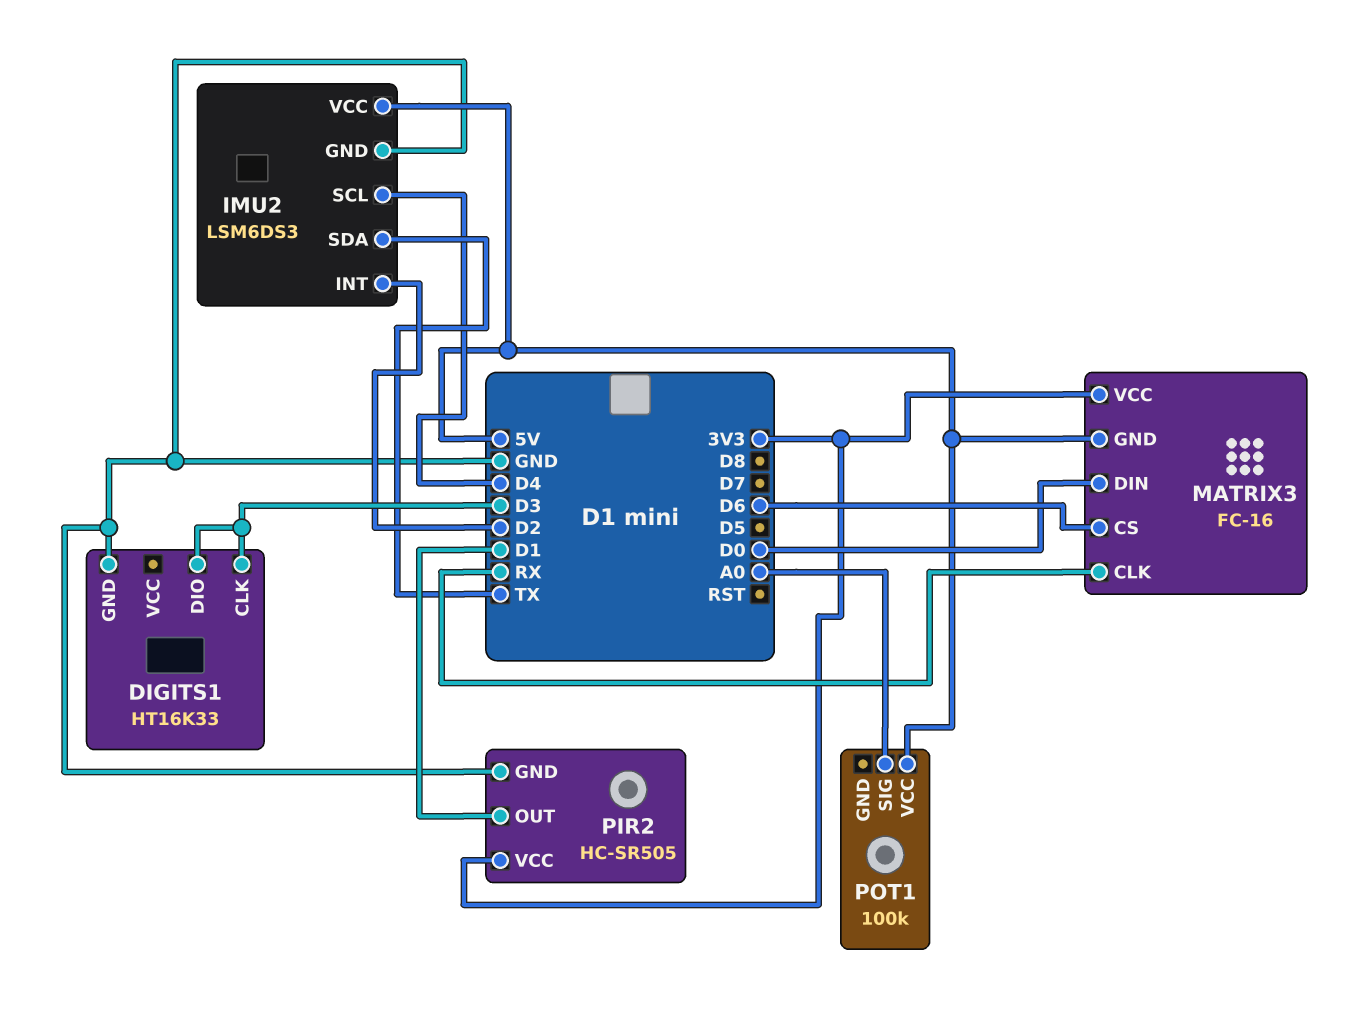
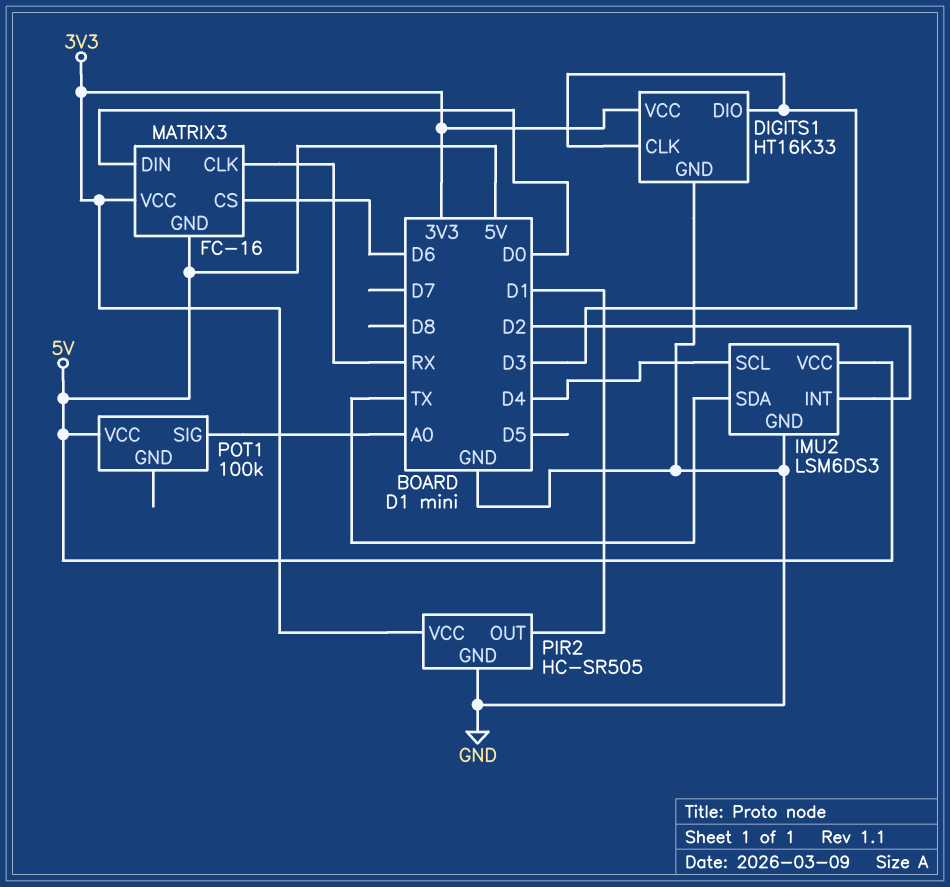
DIGITS1 pin VCC: none -> 3V3

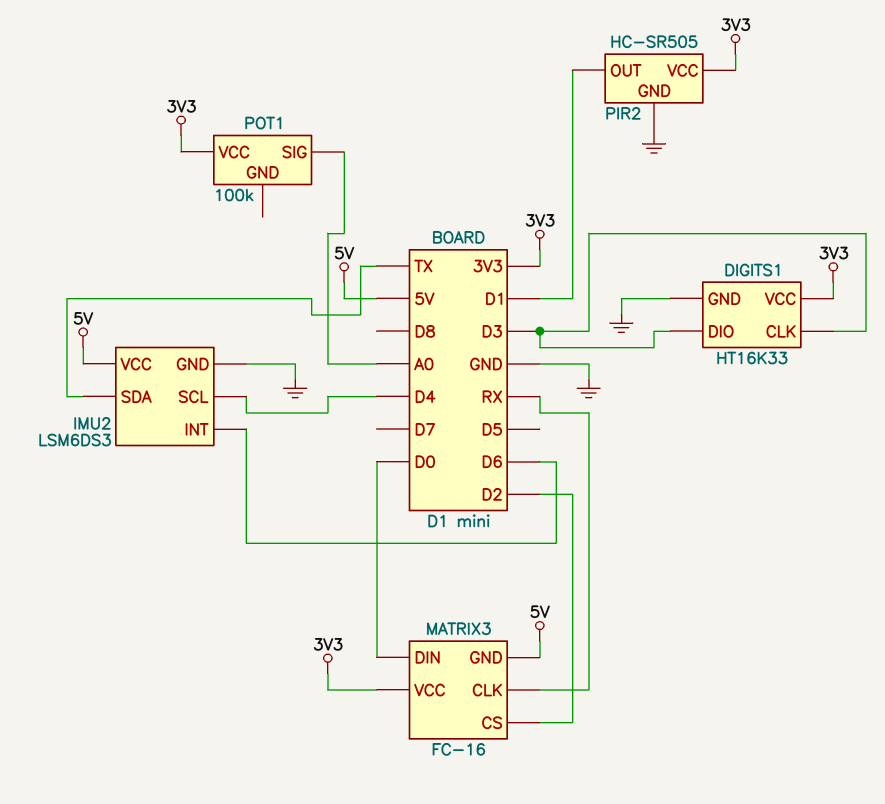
IMU2 pin INT: D2 -> D6
MATRIX3 pin CS: D6 -> D2
POT1 pin VCC: 5V -> 3V3

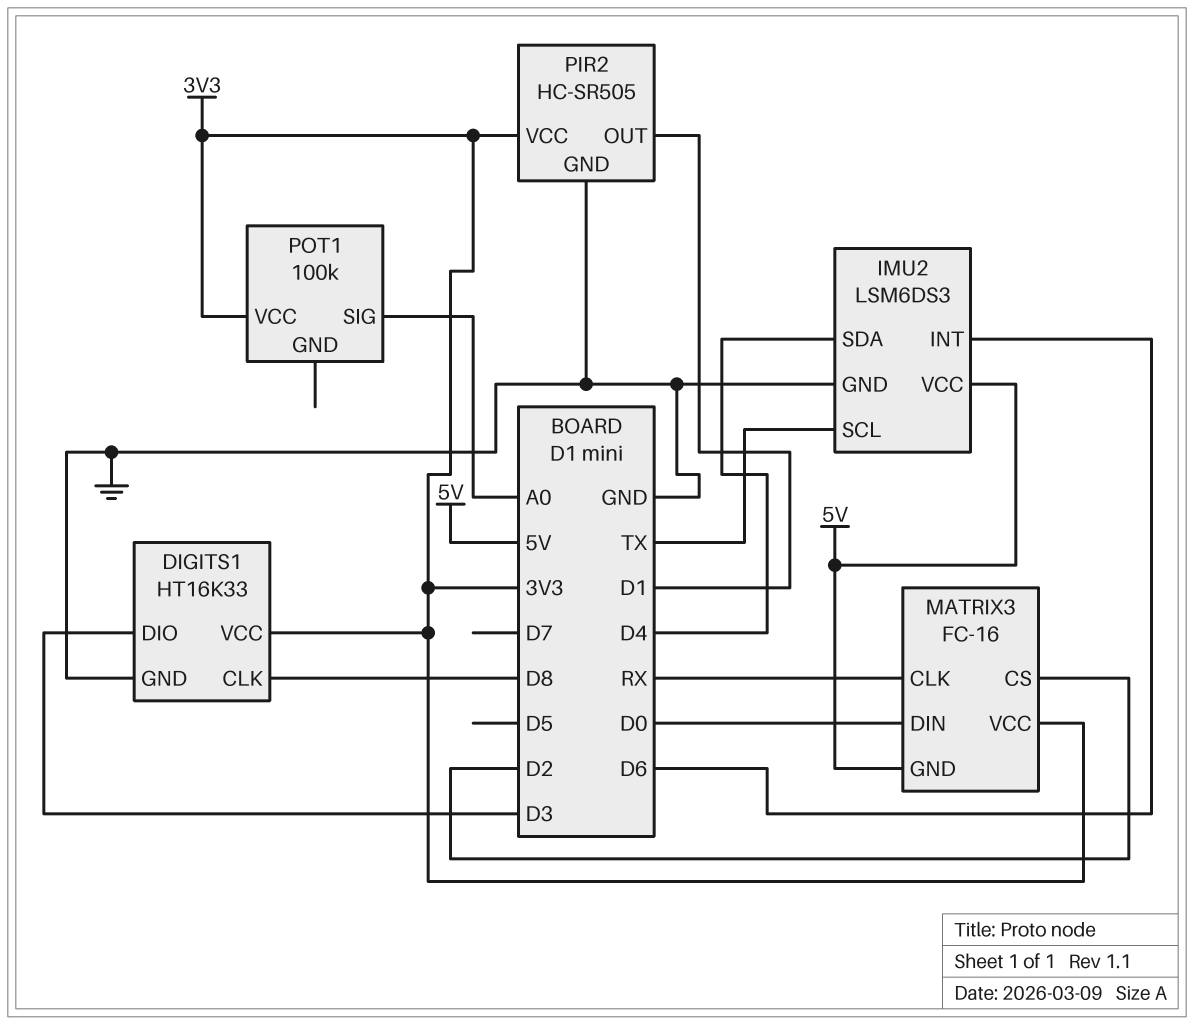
DIGITS1 pin CLK: D3 -> D8
IMU2 pin SCL: D4 -> TX
IMU2 pin SDA: TX -> D4

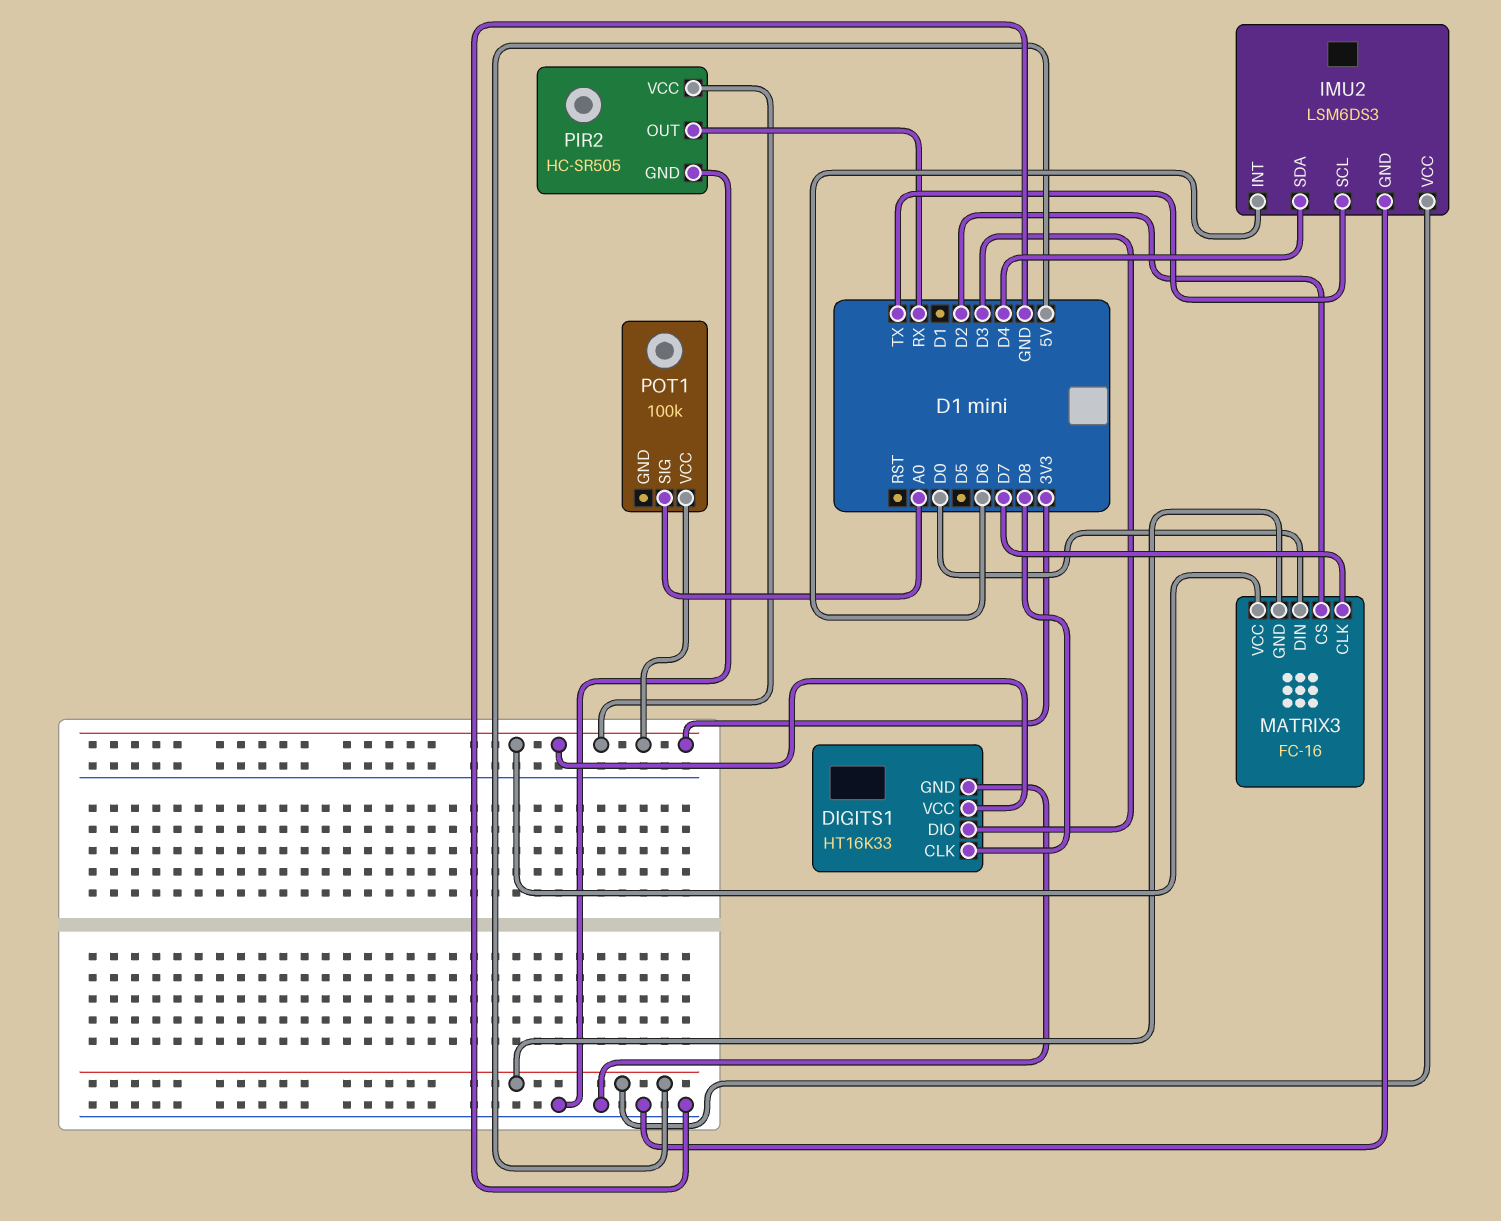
MATRIX3 pin CLK: RX -> D7
PIR2 pin OUT: D1 -> RX

